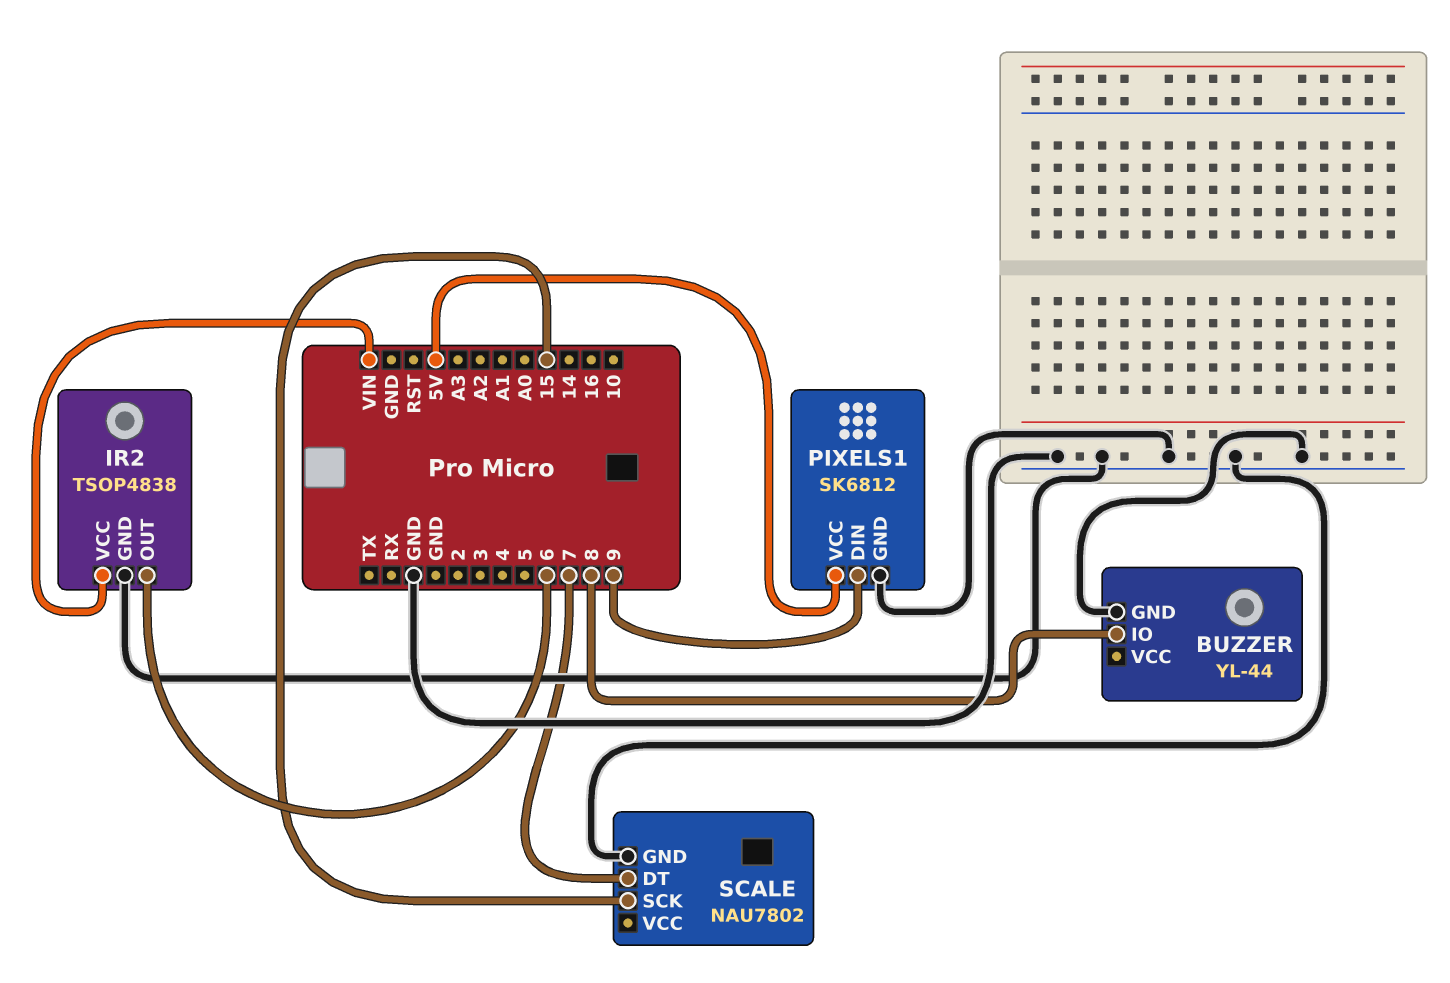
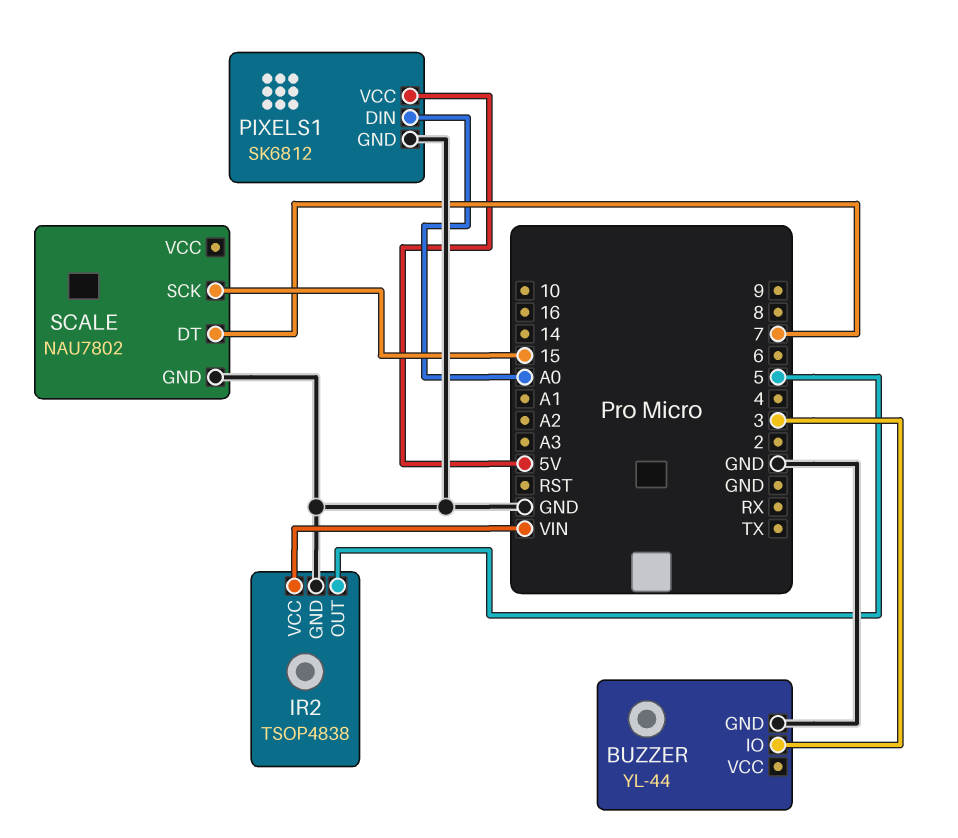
BUZZER pin IO: 8 -> 3
IR2 pin OUT: 6 -> 5
PIXELS1 pin DIN: 9 -> A0

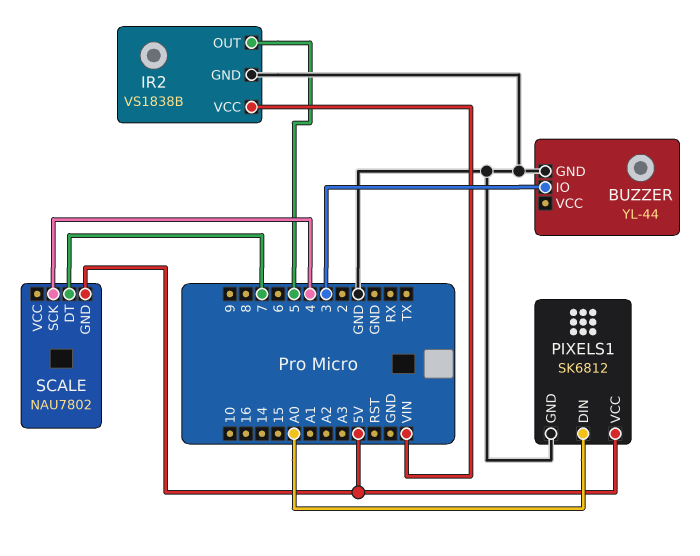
IR2: TSOP4838 -> VS1838B
SCALE pin GND: GND -> 5V
SCALE pin SCK: 15 -> 4

